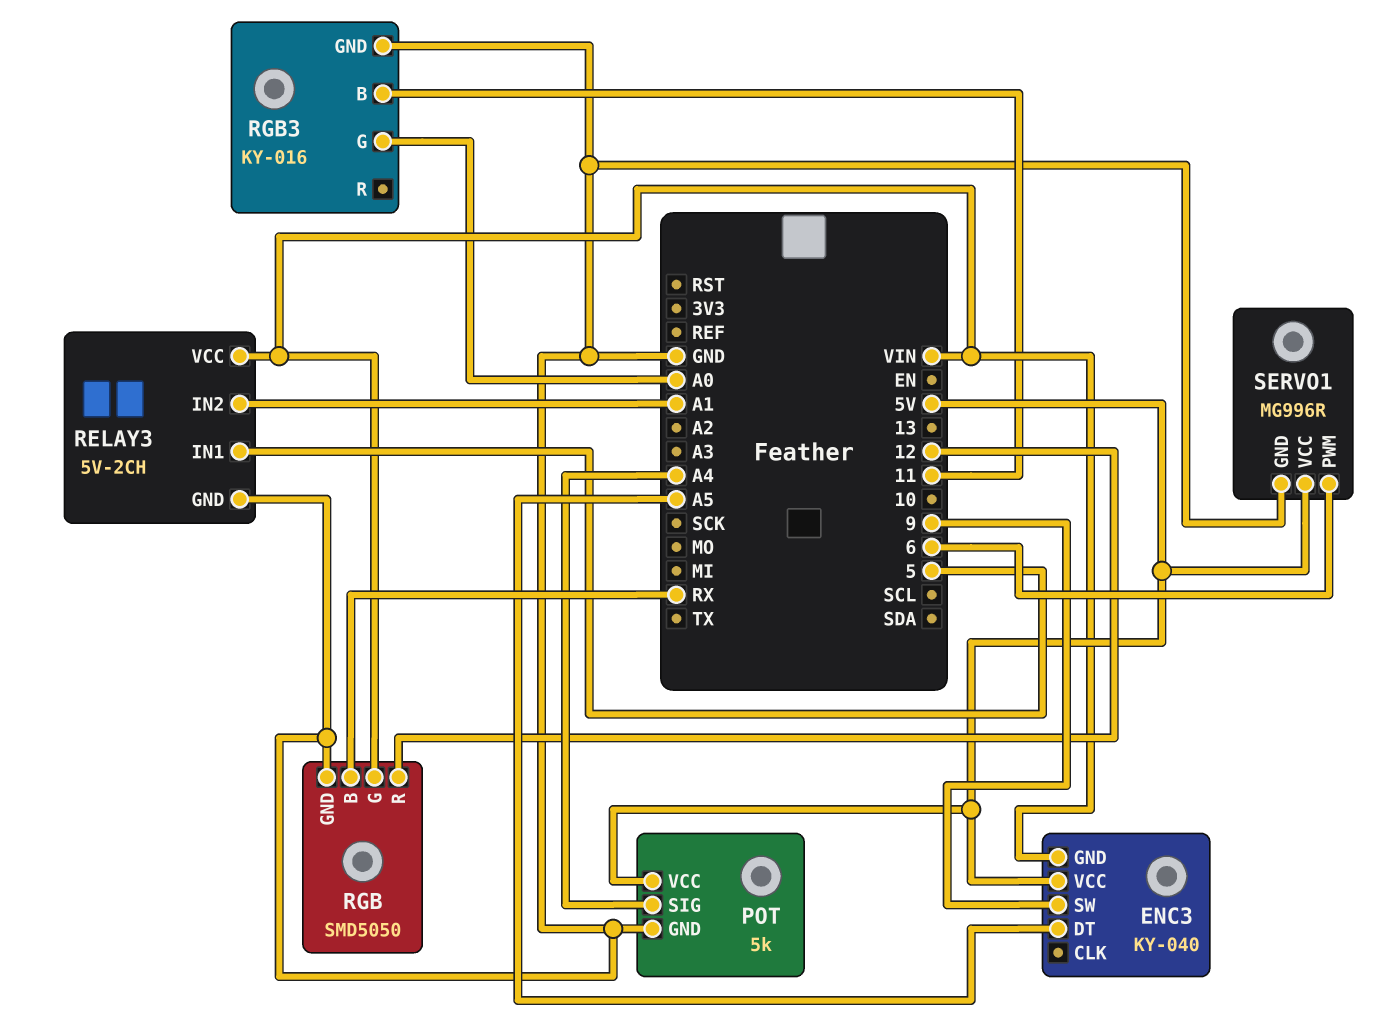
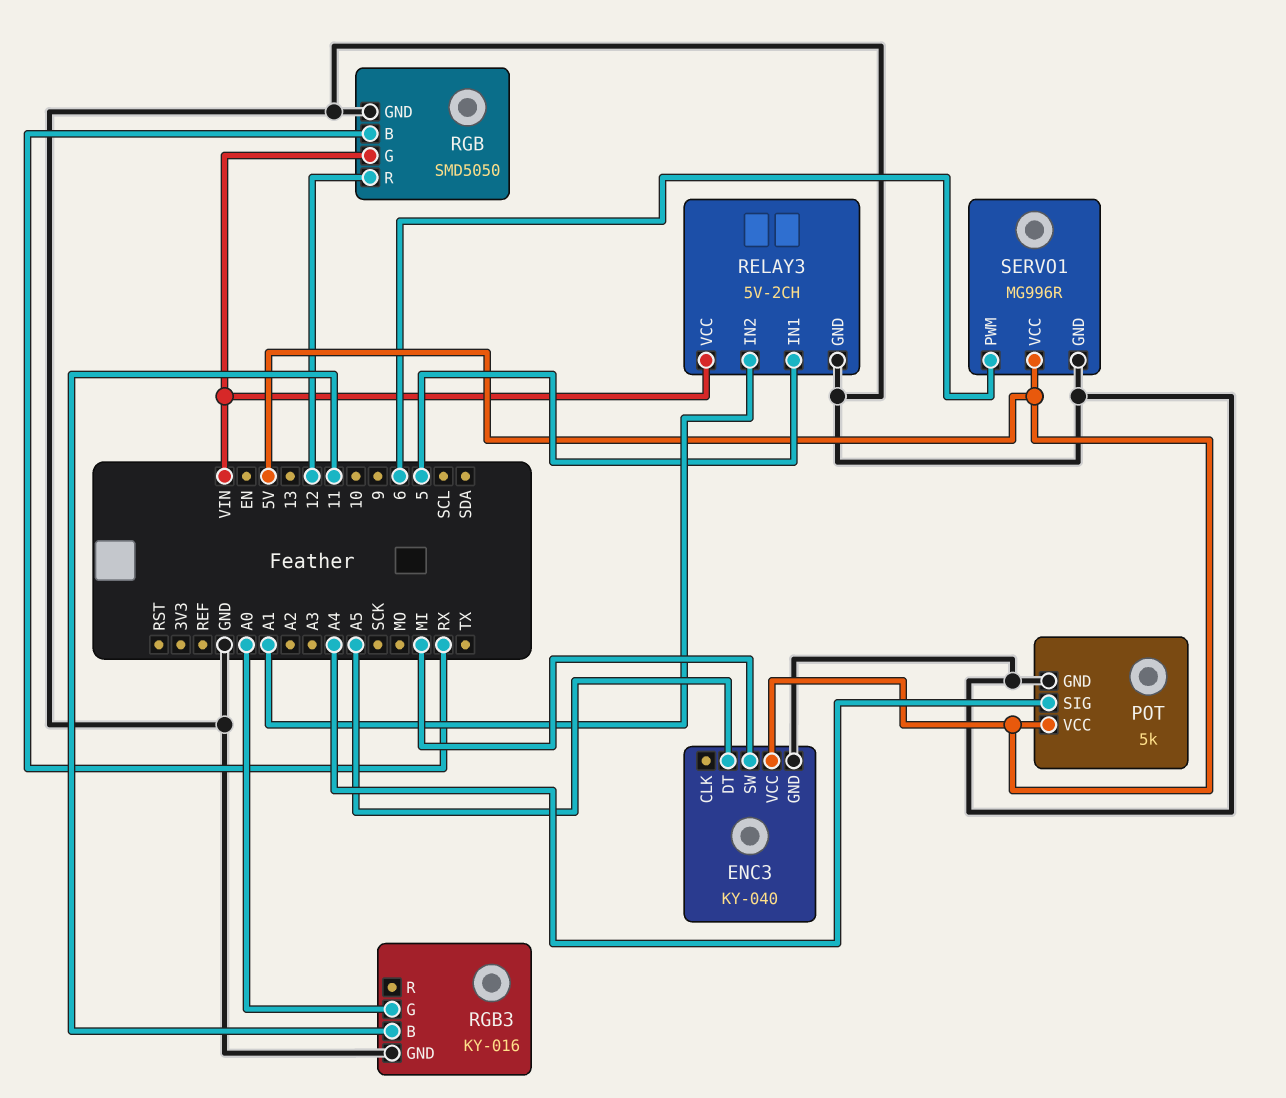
ENC3 pin GND: VIN -> GND
ENC3 pin SW: 9 -> MI

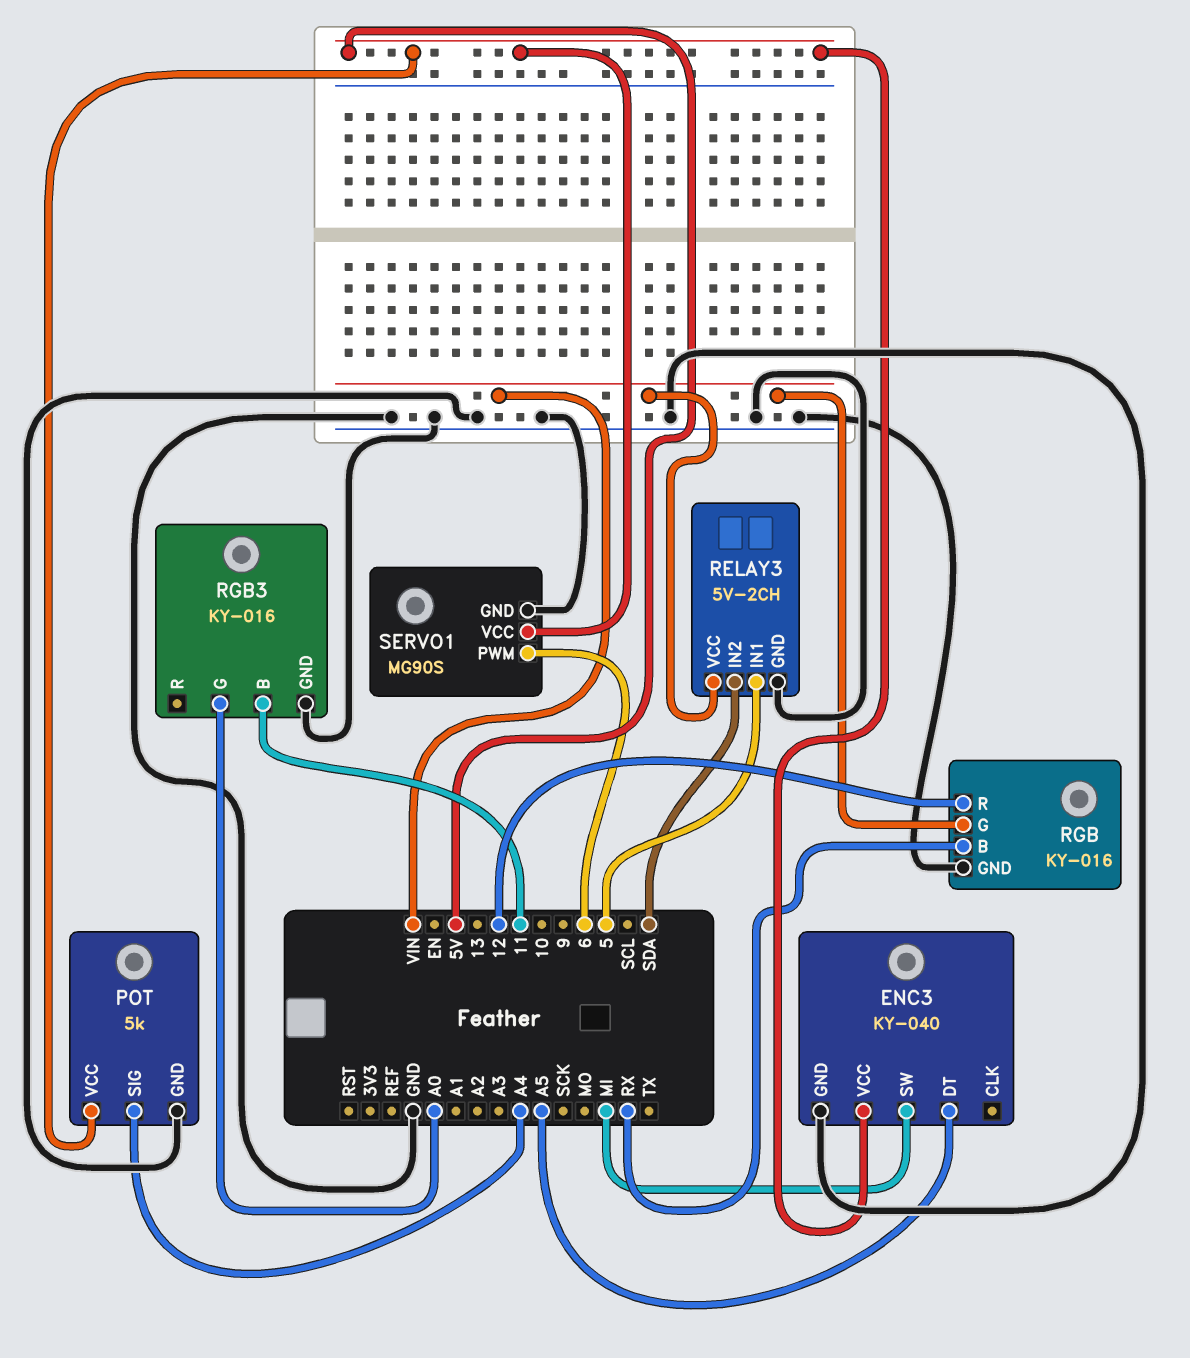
RELAY3 pin IN2: A1 -> SDA
RGB: SMD5050 -> KY-016
SERVO1: MG996R -> MG90S

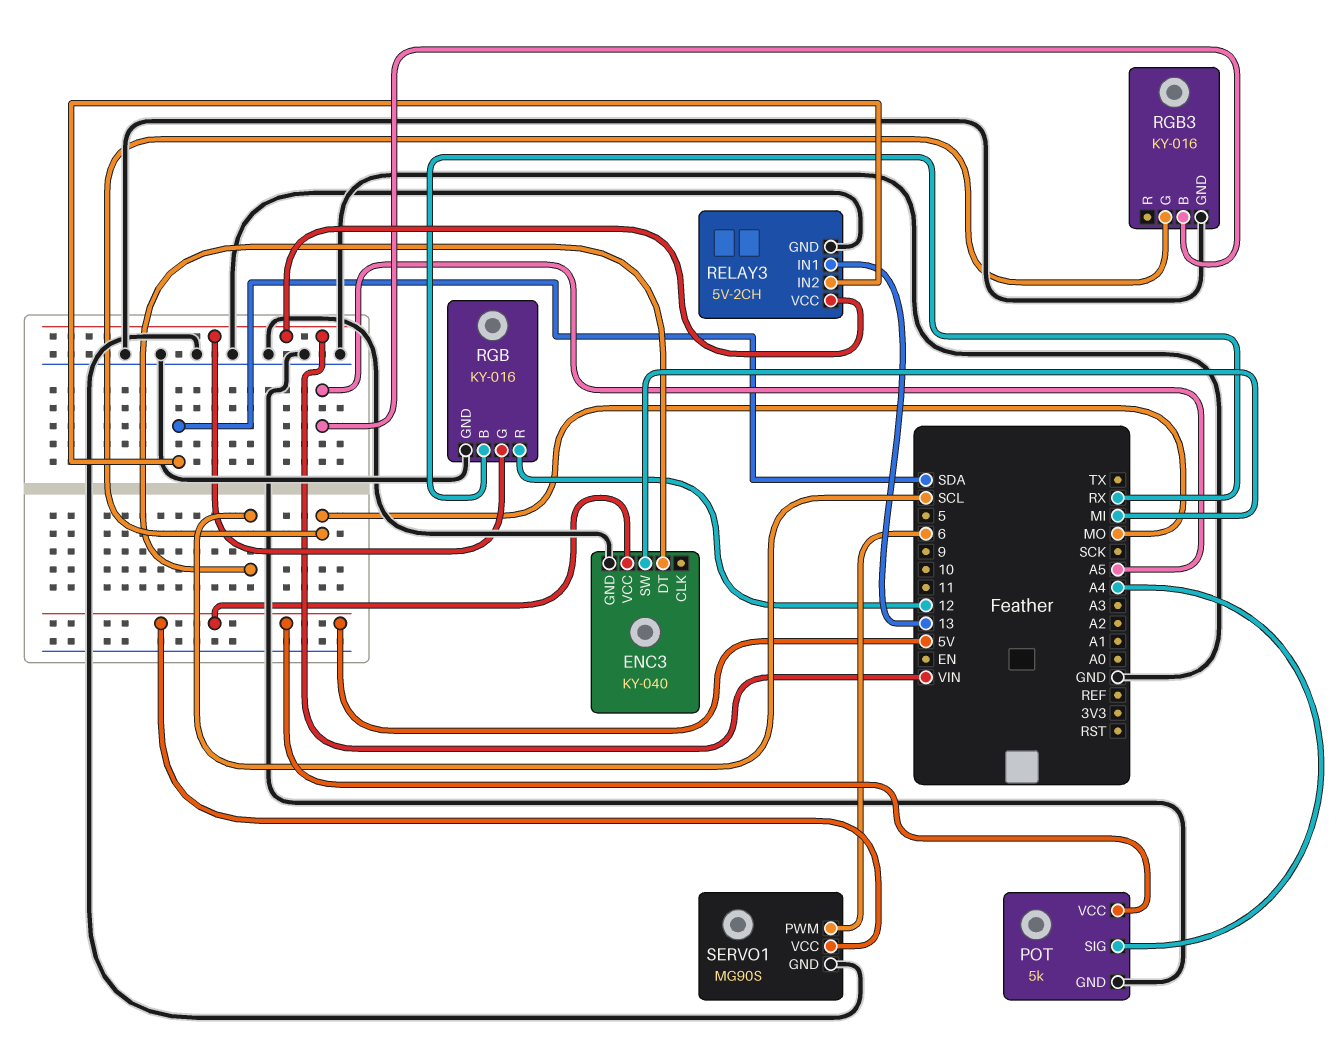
ENC3 pin DT: A5 -> SCL
RELAY3 pin IN1: 5 -> 13
RGB3 pin B: 11 -> A5
RGB3 pin G: A0 -> MO

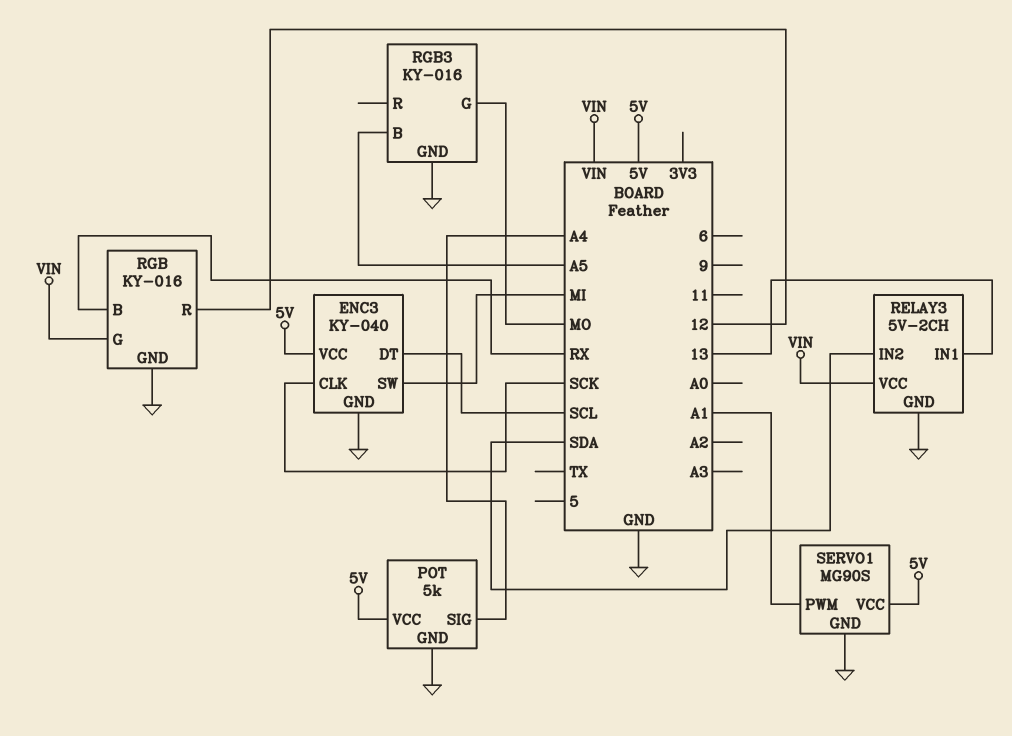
ENC3 pin CLK: none -> SCK
SERVO1 pin PWM: 6 -> A1

